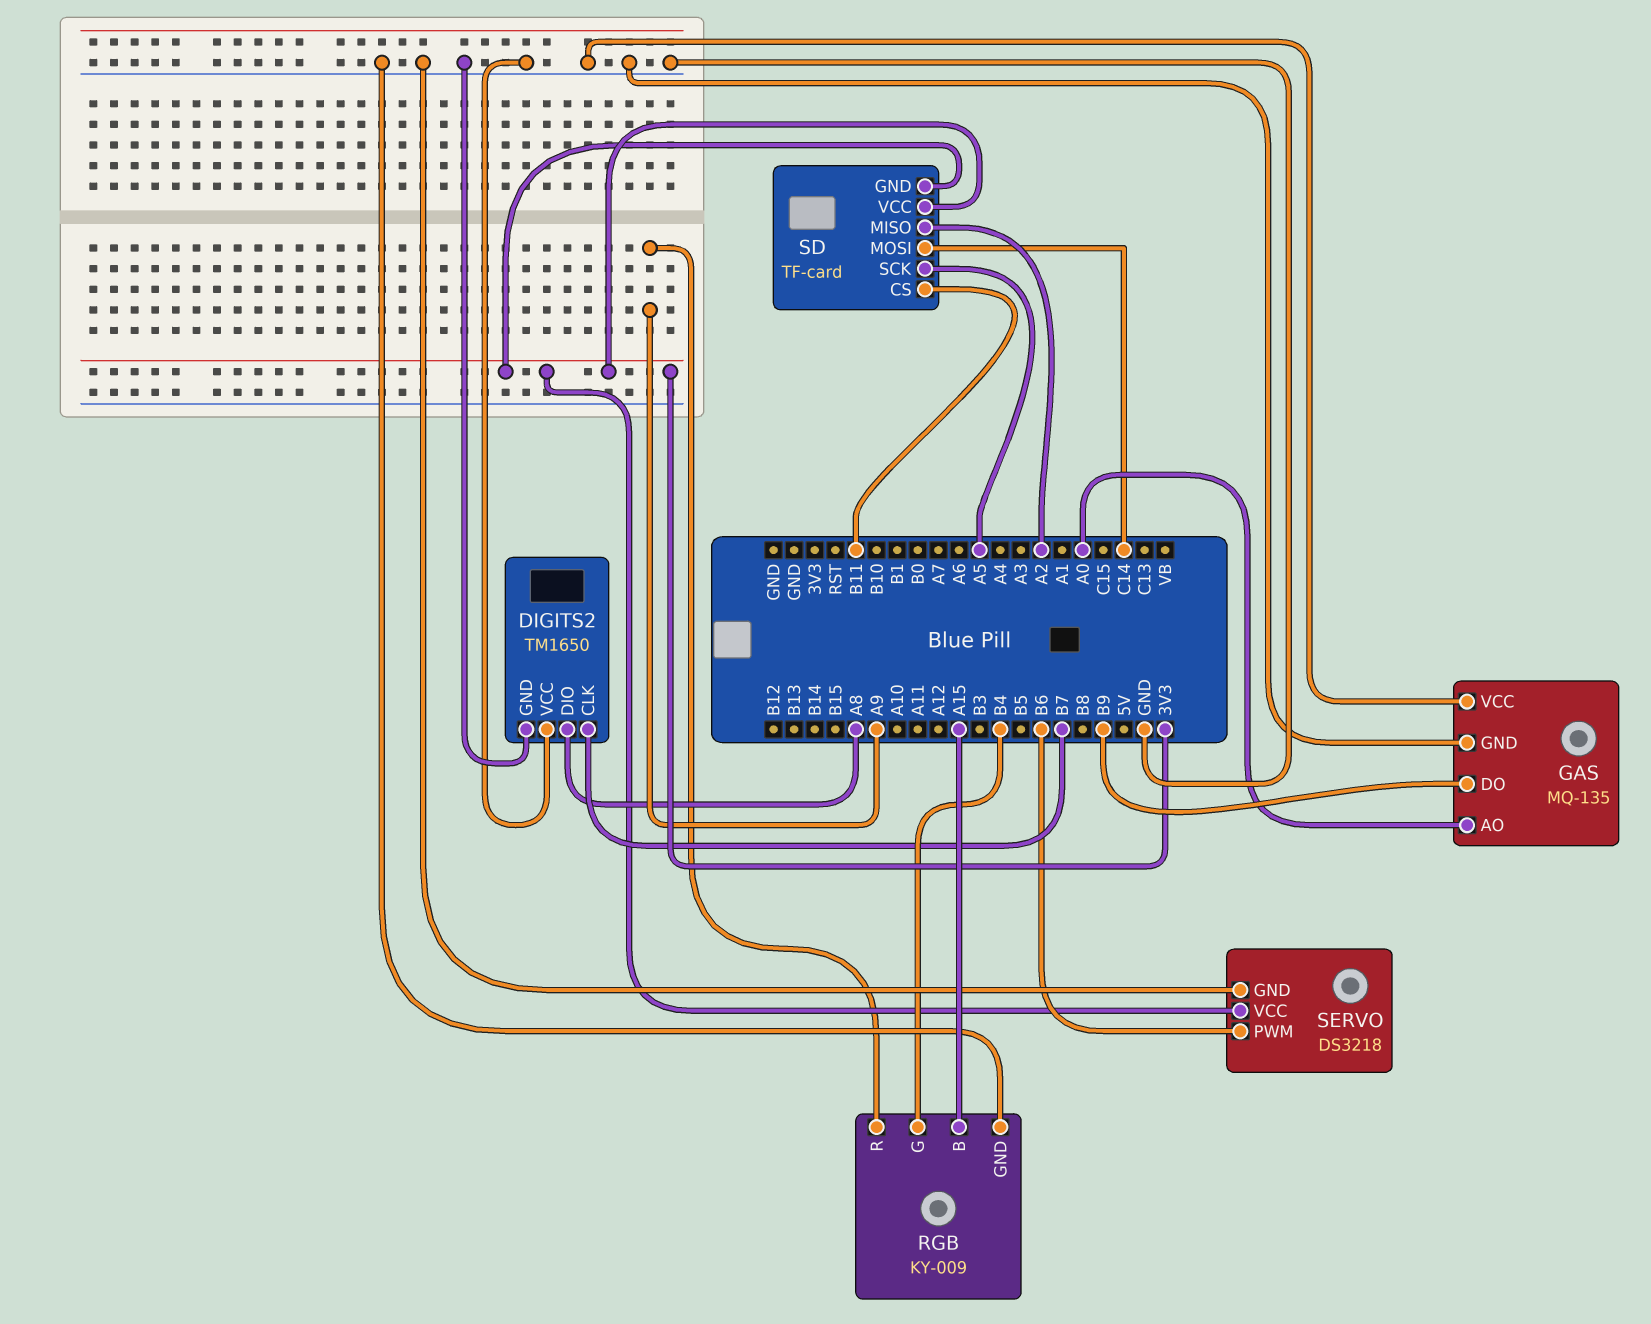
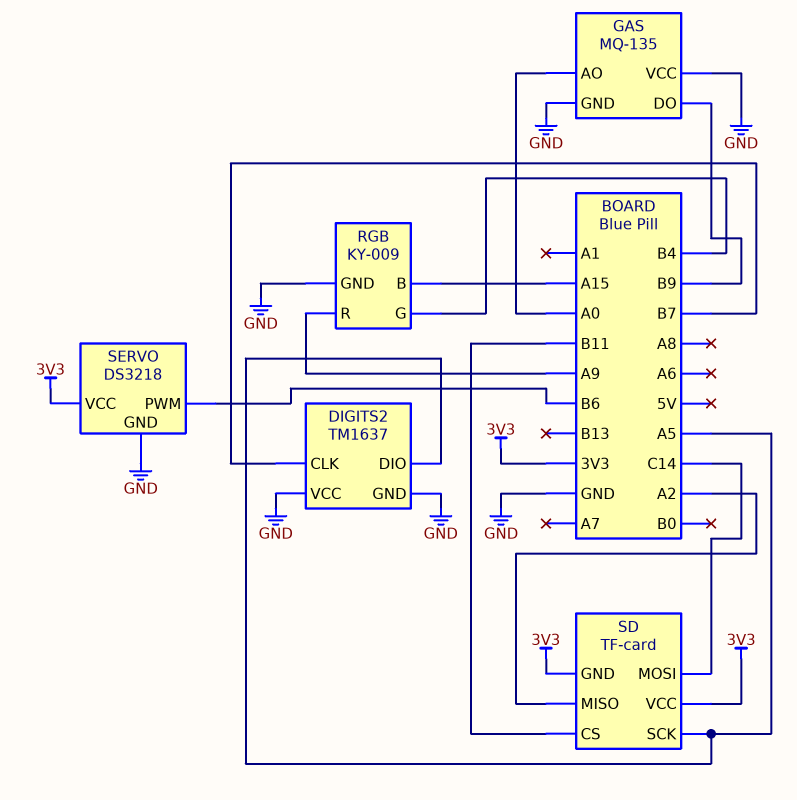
DIGITS2: TM1650 -> TM1637
DIGITS2 pin DIO: A8 -> A5

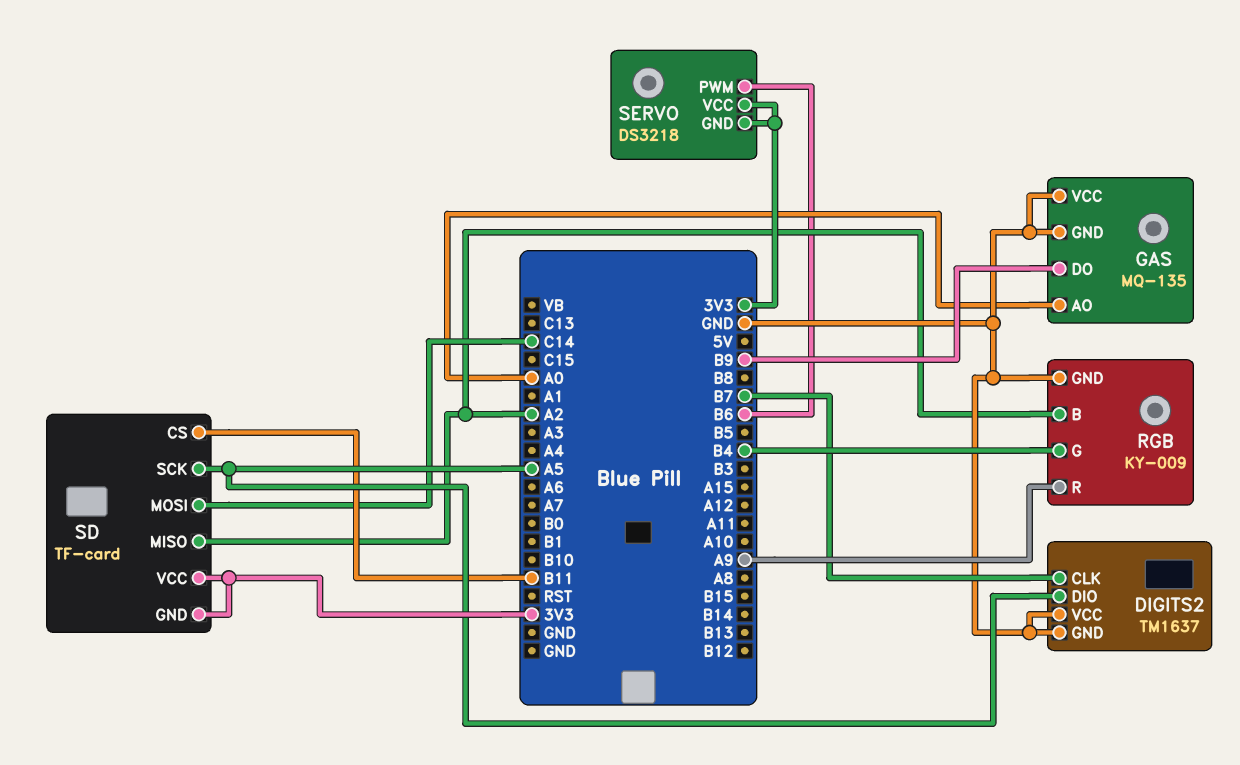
RGB pin B: A15 -> A2
SERVO pin GND: GND -> 3V3

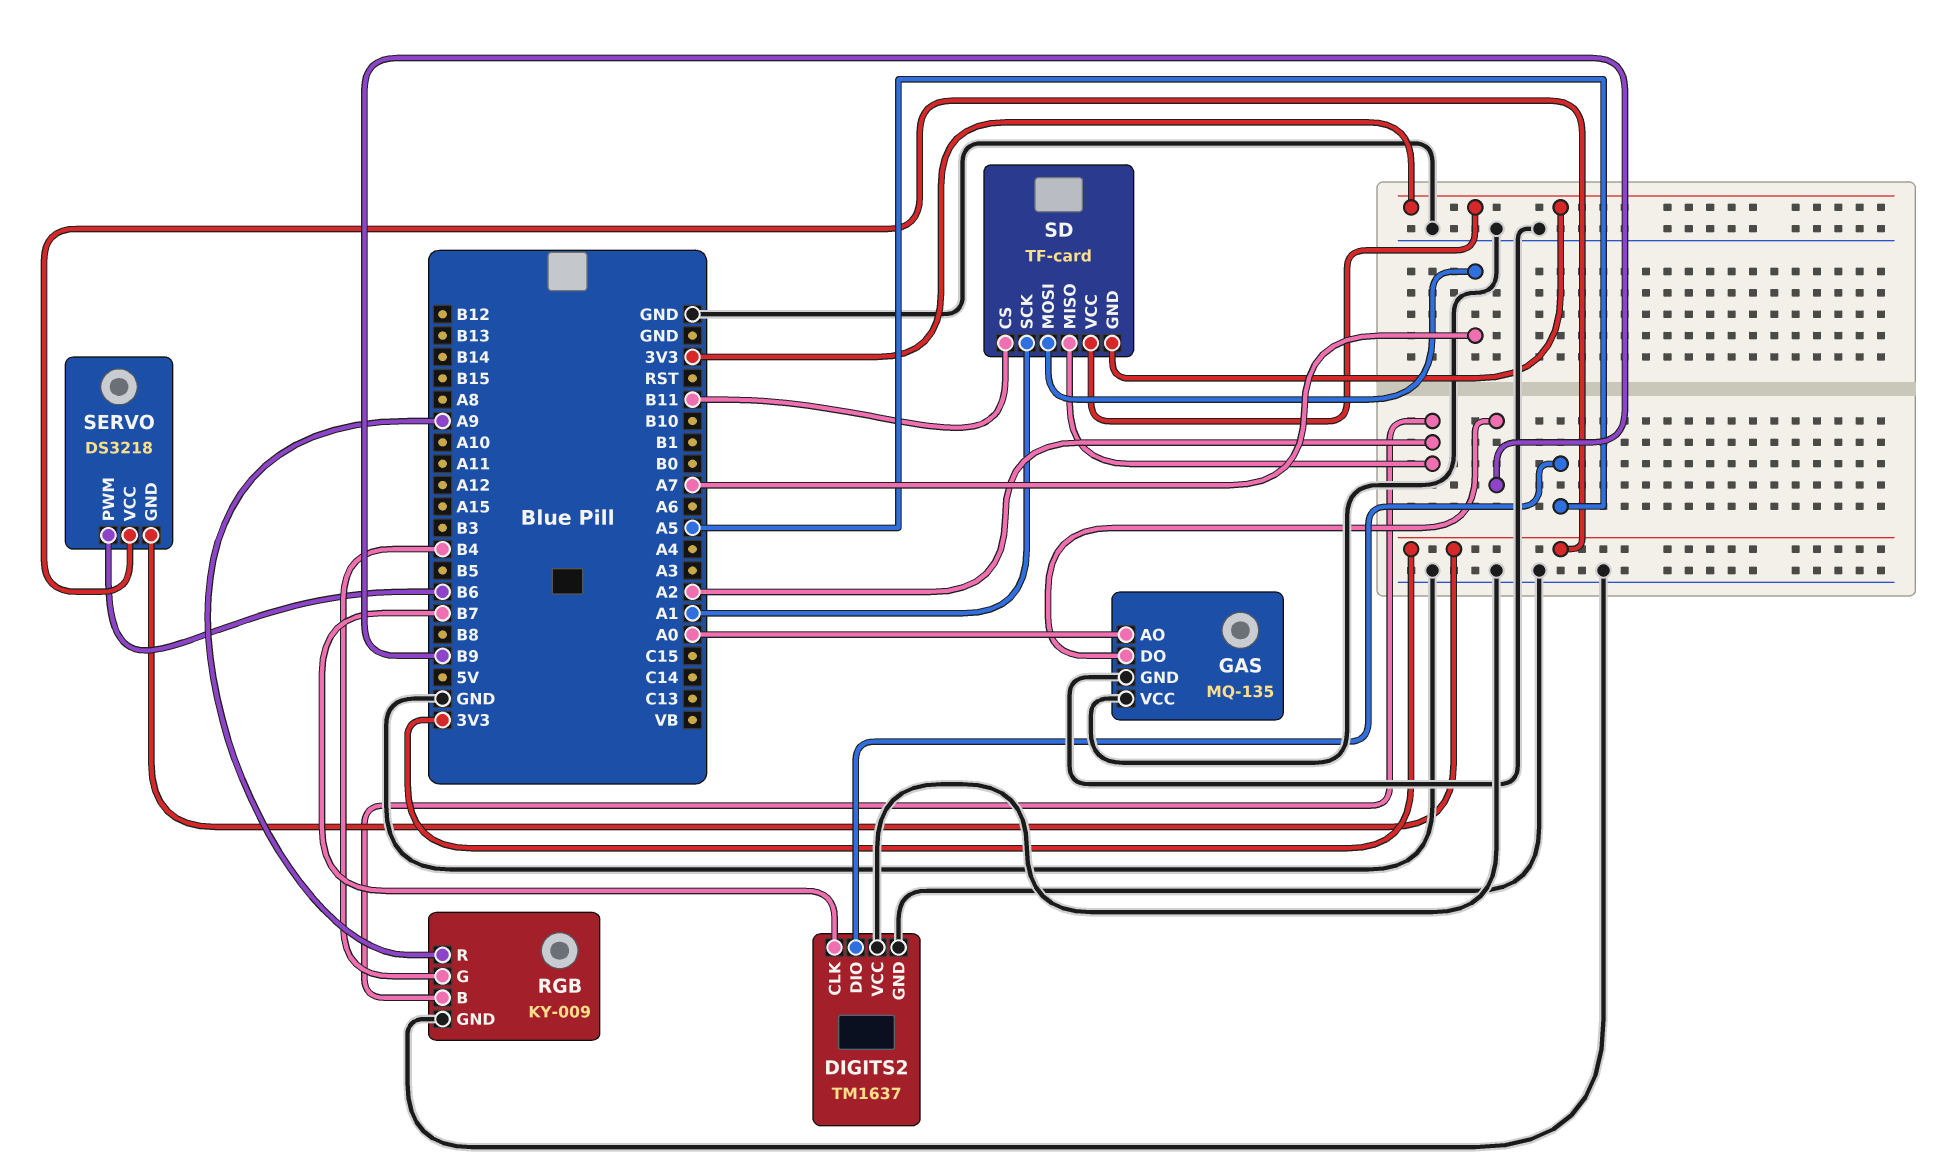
SD pin MOSI: C14 -> A7
SD pin SCK: A5 -> A1

